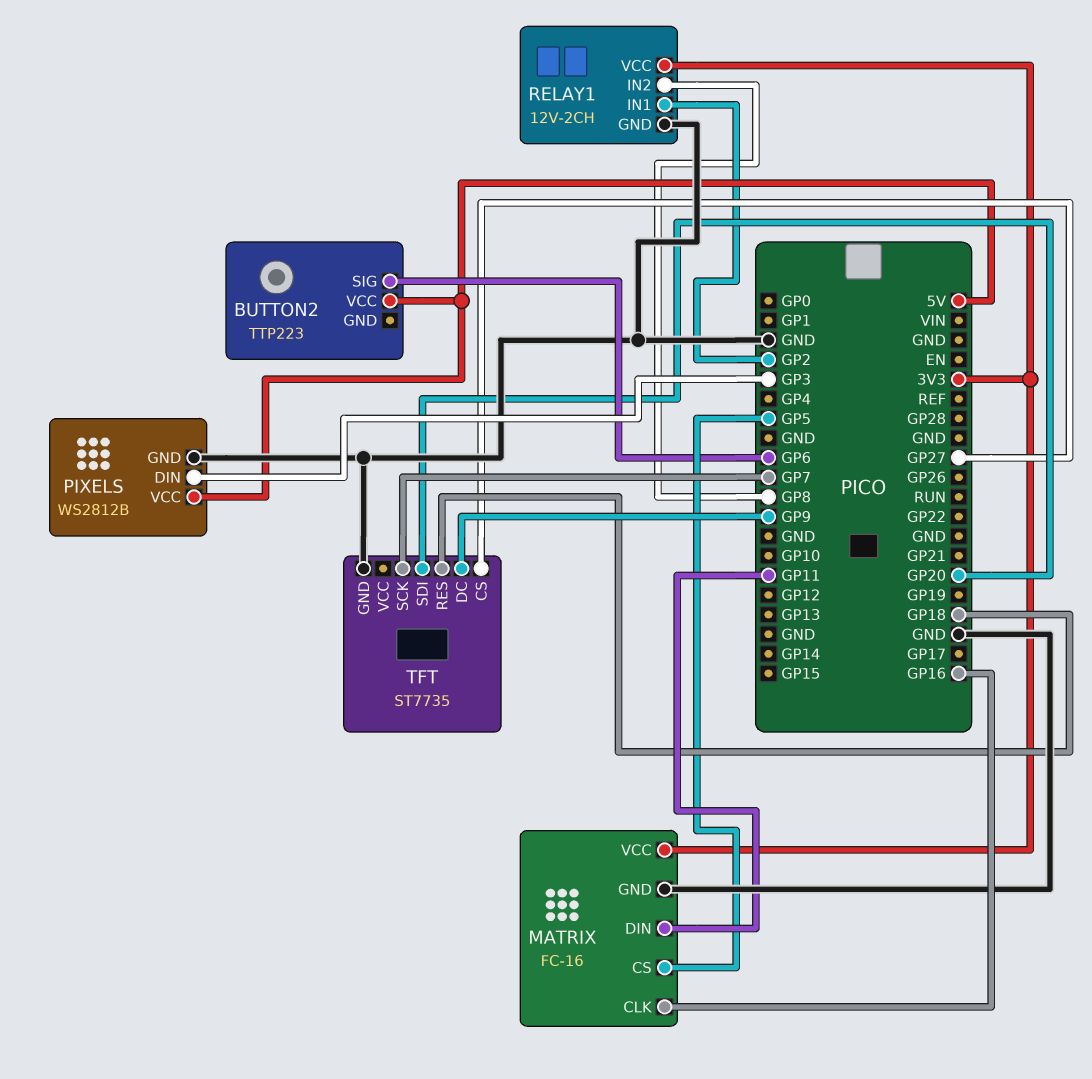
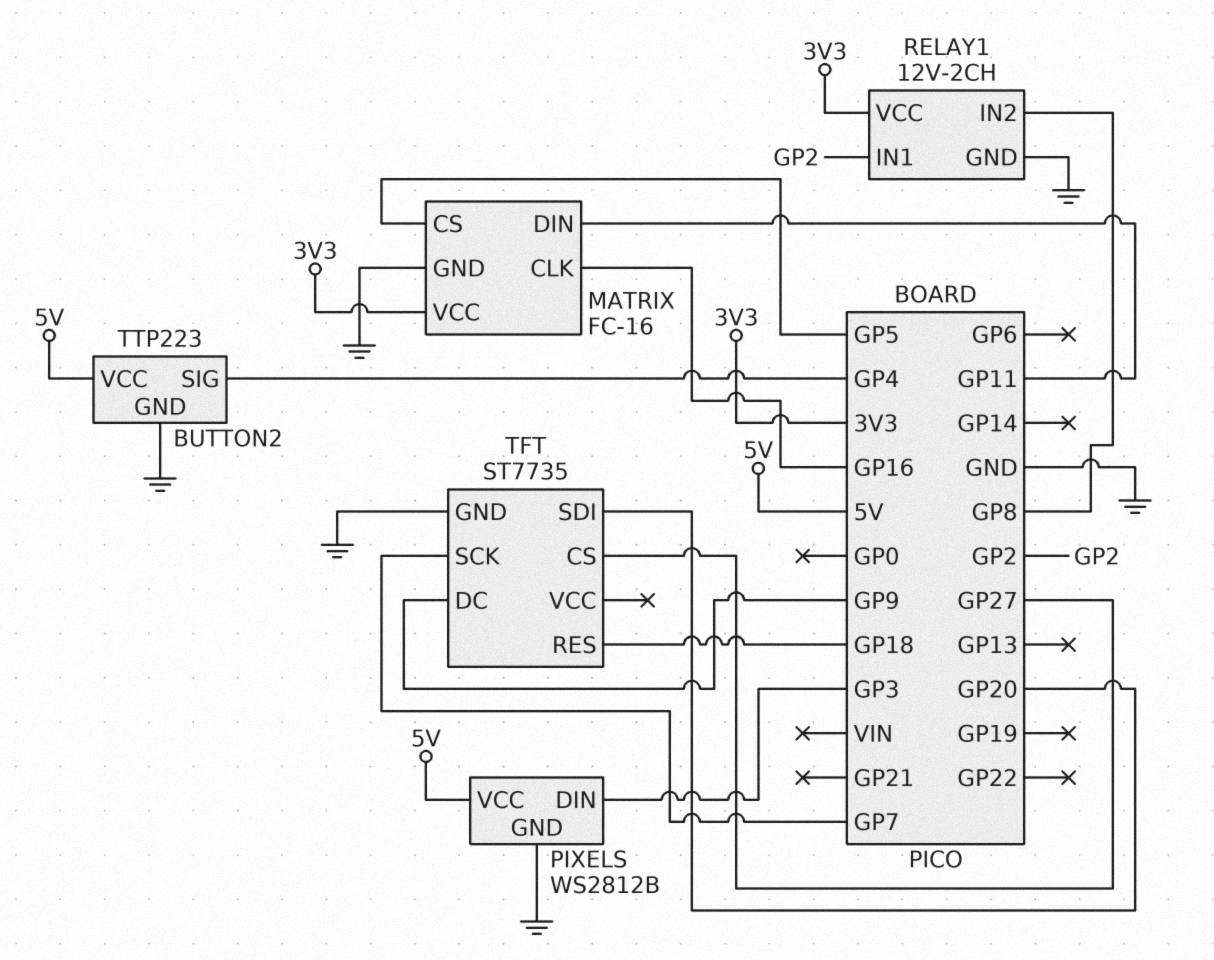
BUTTON2 pin GND: none -> GND
BUTTON2 pin SIG: GP6 -> GP4

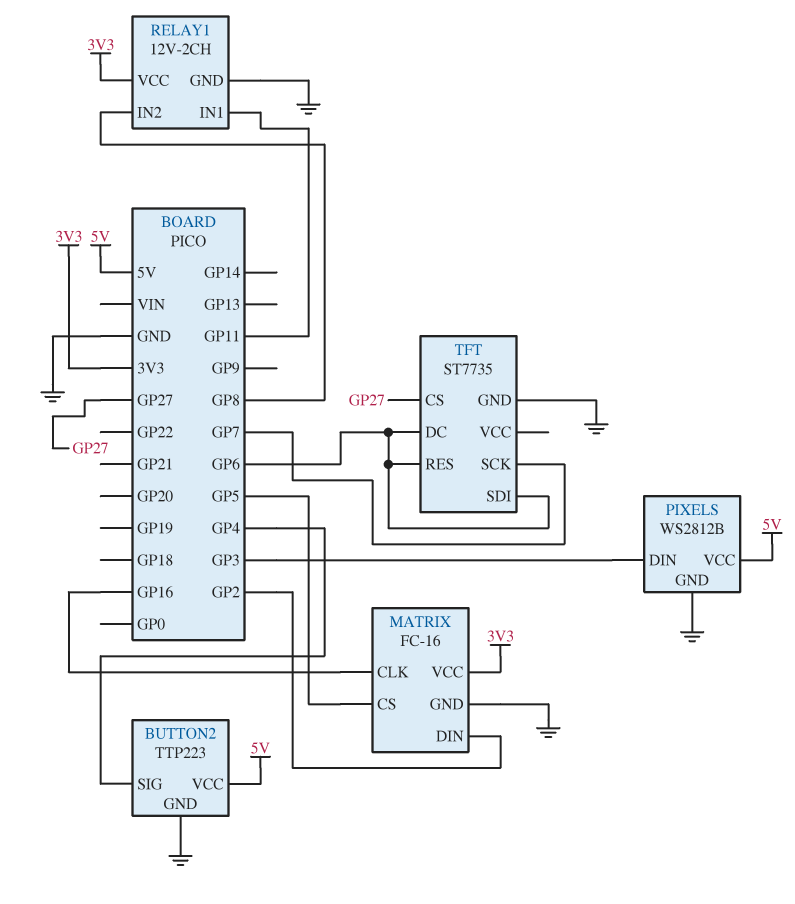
MATRIX pin DIN: GP11 -> GP2
RELAY1 pin IN1: GP2 -> GP11
TFT pin DC: GP9 -> GP6
TFT pin RES: GP18 -> GP6
TFT pin SDI: GP20 -> GP6

